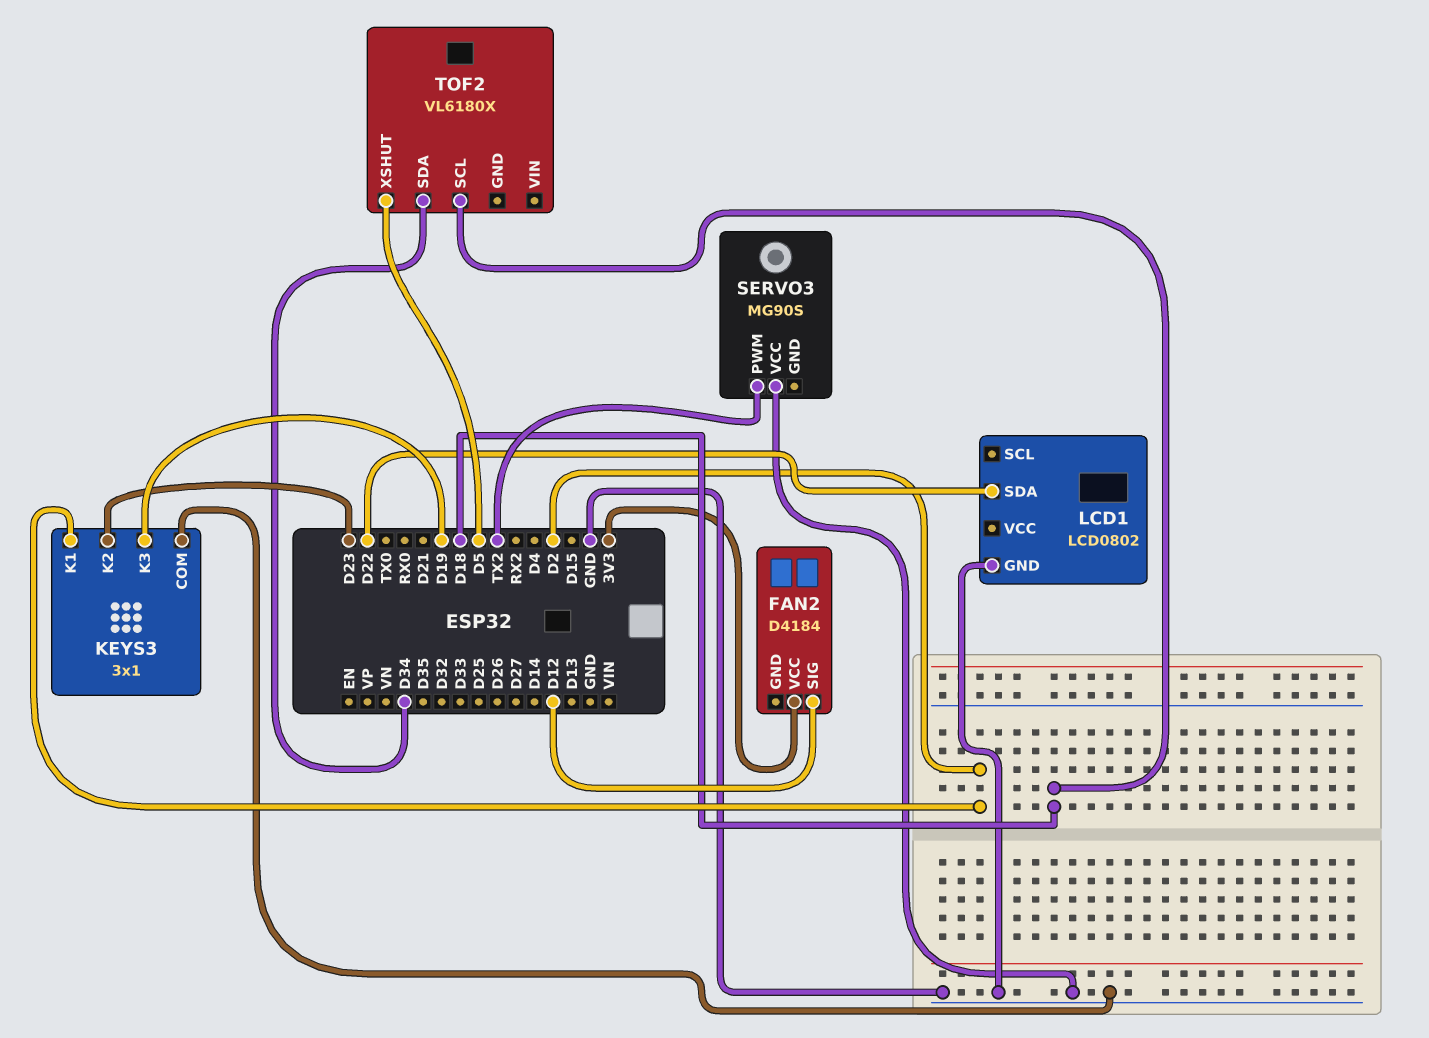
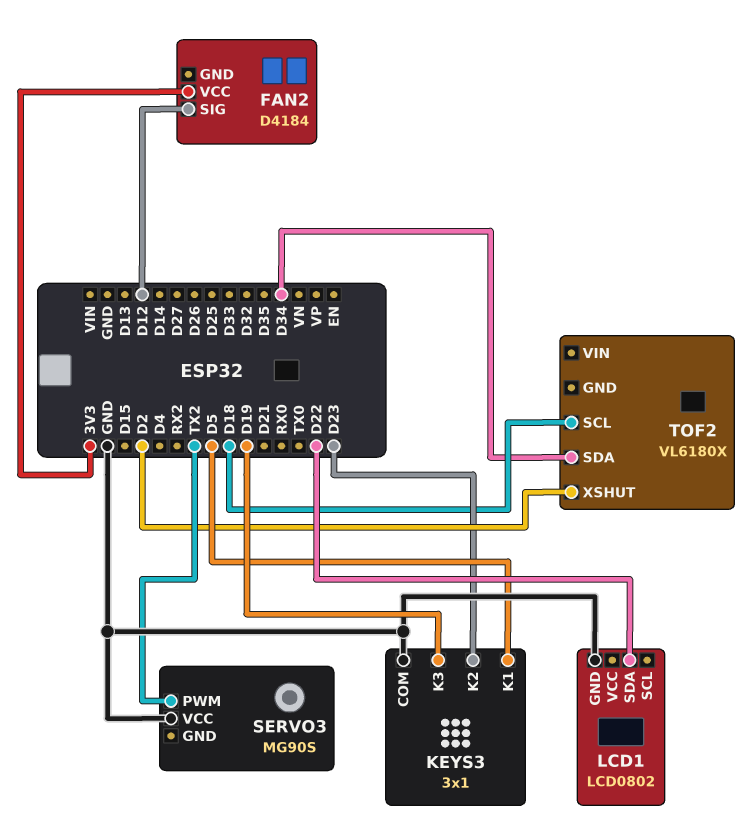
KEYS3 pin K1: D2 -> D5
TOF2 pin XSHUT: D5 -> D2

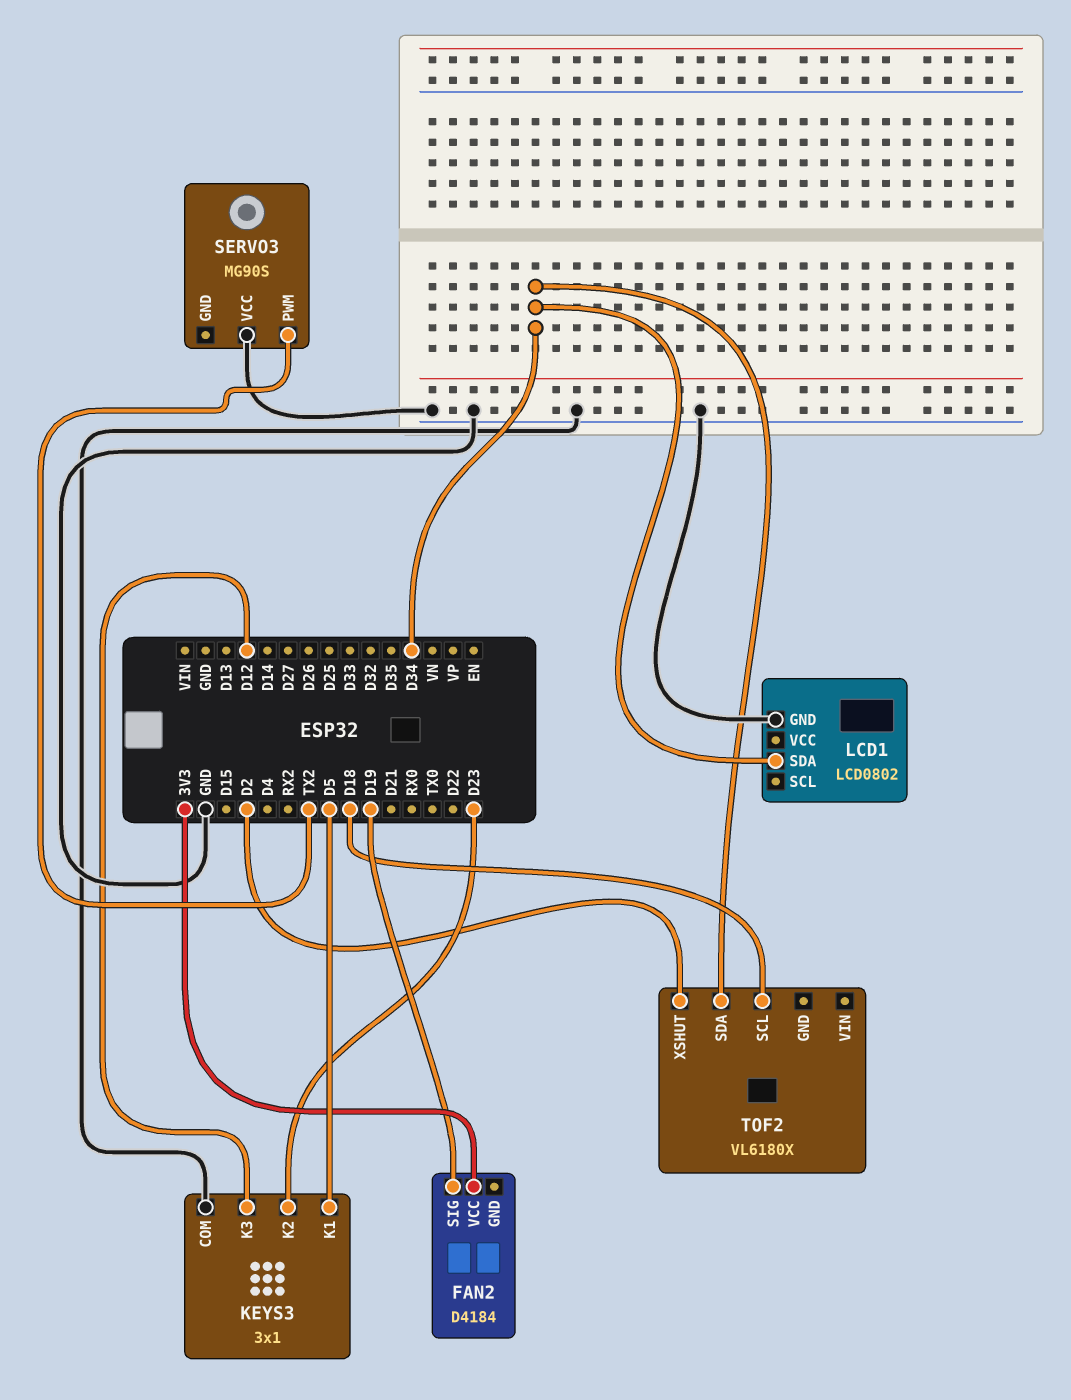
FAN2 pin SIG: D12 -> D19
KEYS3 pin K3: D19 -> D12
LCD1 pin SDA: D22 -> D34

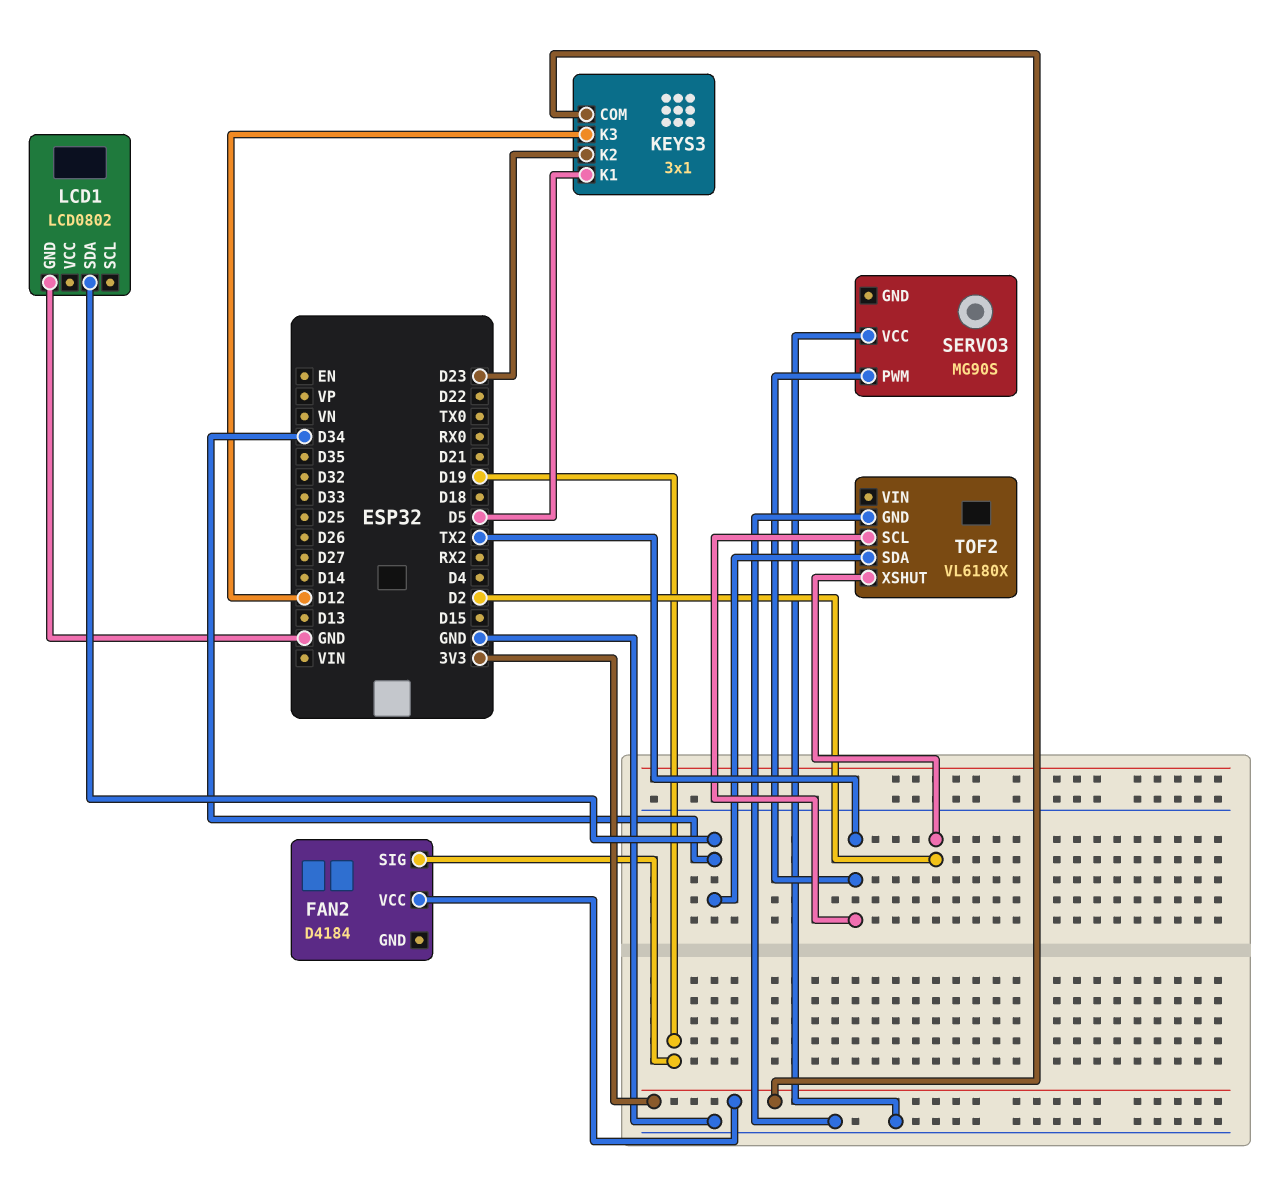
KEYS3 pin COM: GND -> 3V3
TOF2 pin GND: none -> GND
TOF2 pin SCL: D18 -> TX2

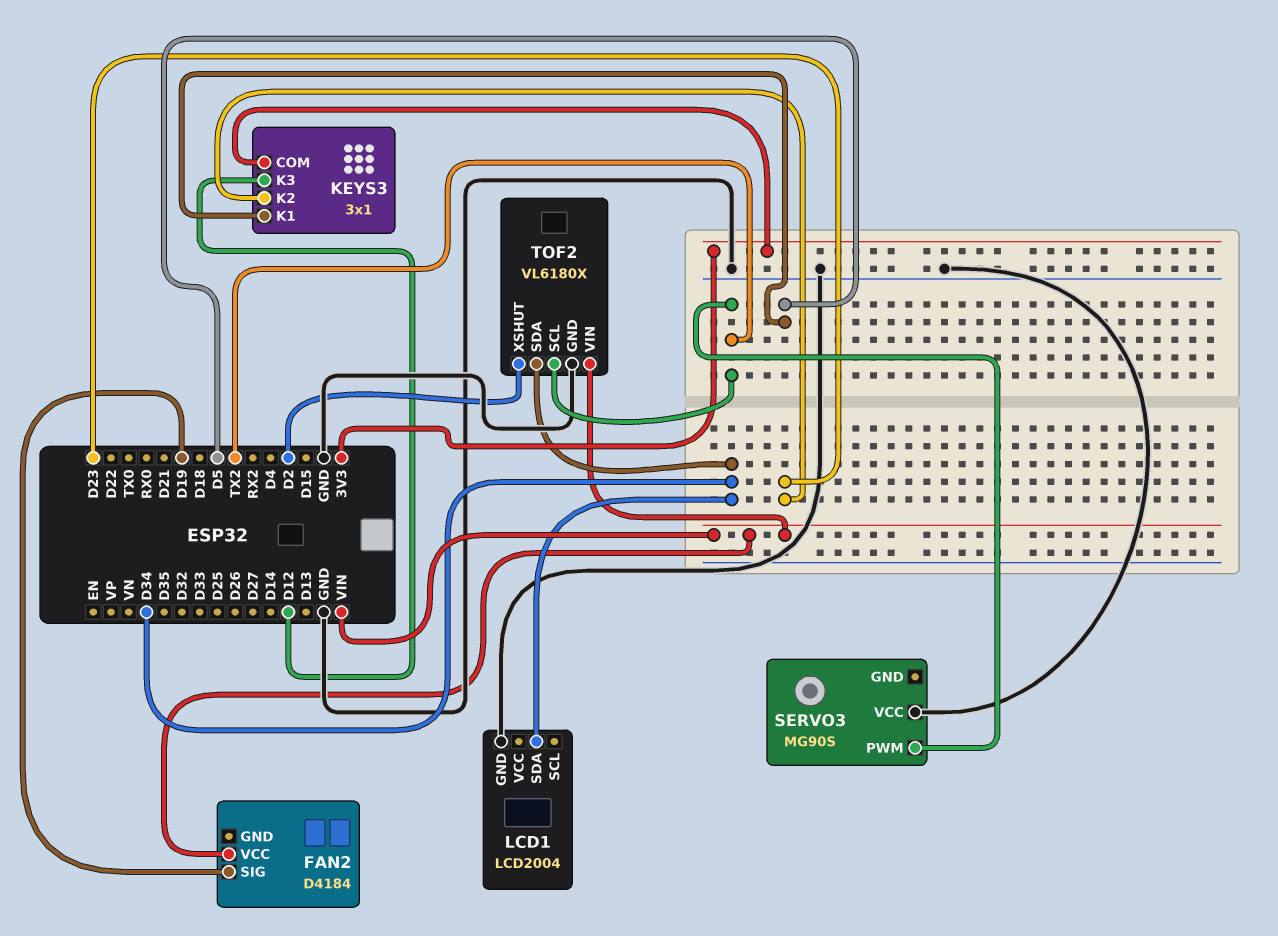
FAN2 pin VCC: 3V3 -> VIN
LCD1: LCD0802 -> LCD2004
TOF2 pin VIN: none -> VIN

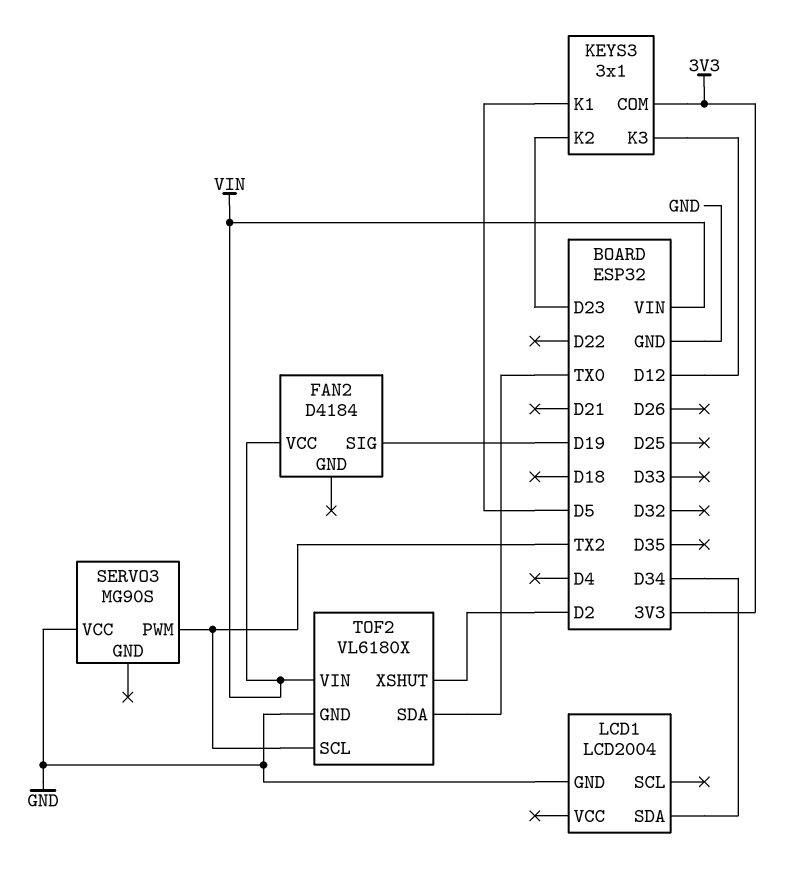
TOF2 pin SDA: D34 -> TX0

